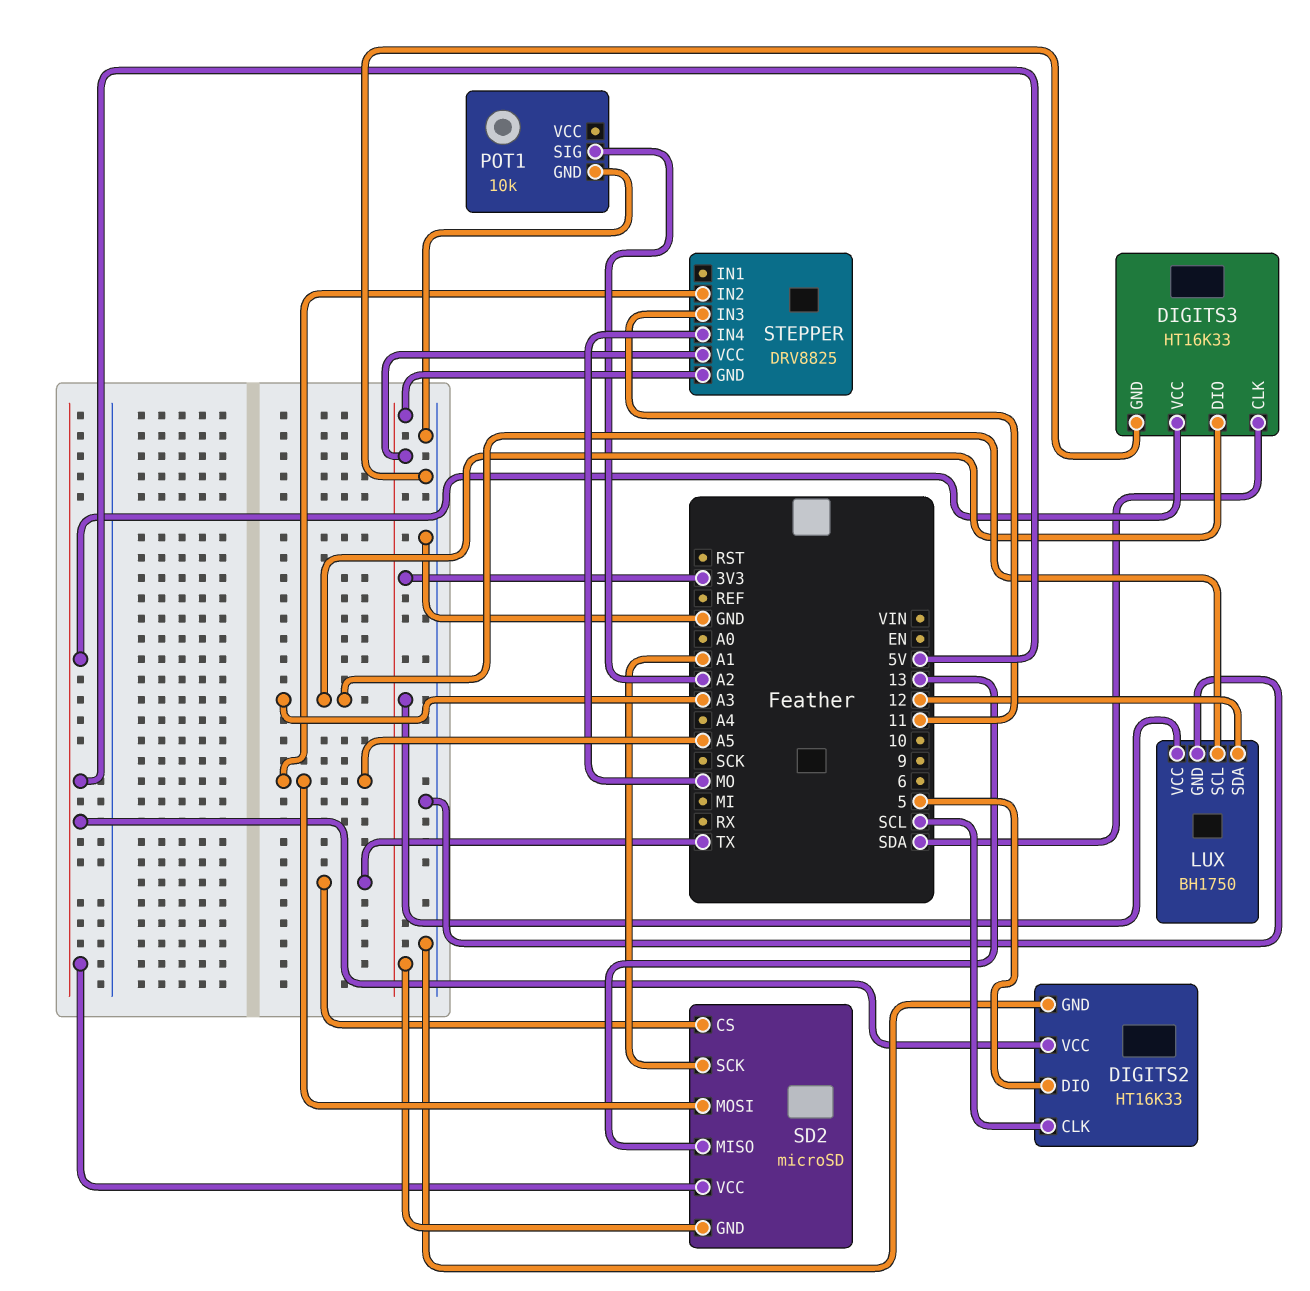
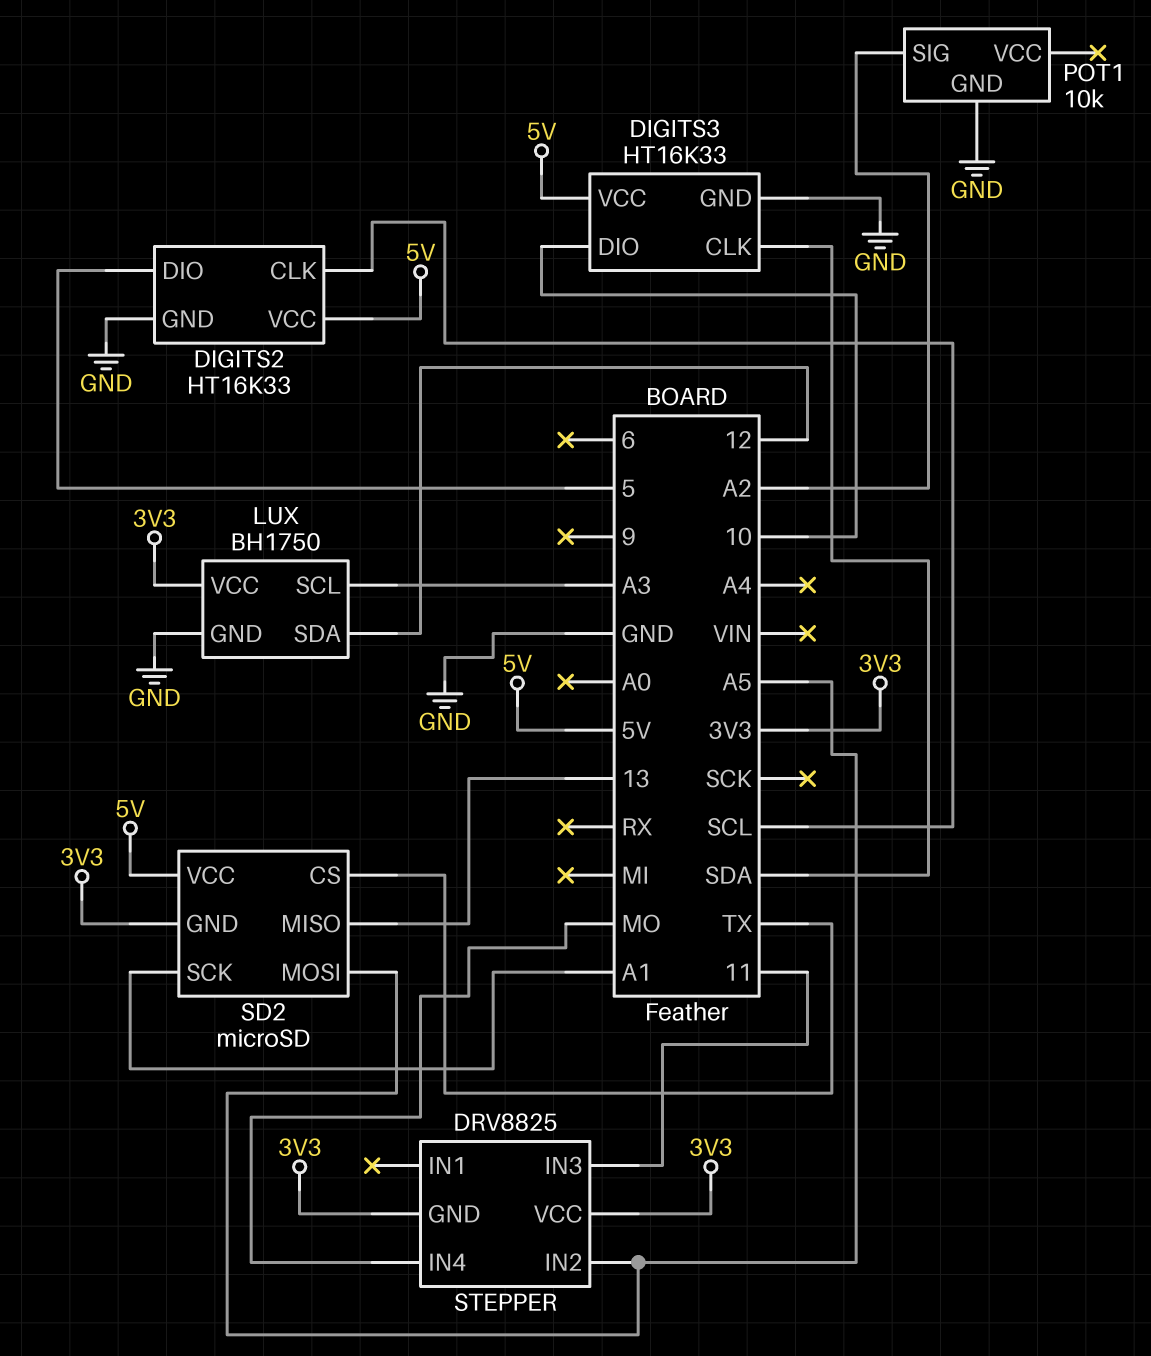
DIGITS3 pin DIO: A3 -> 10

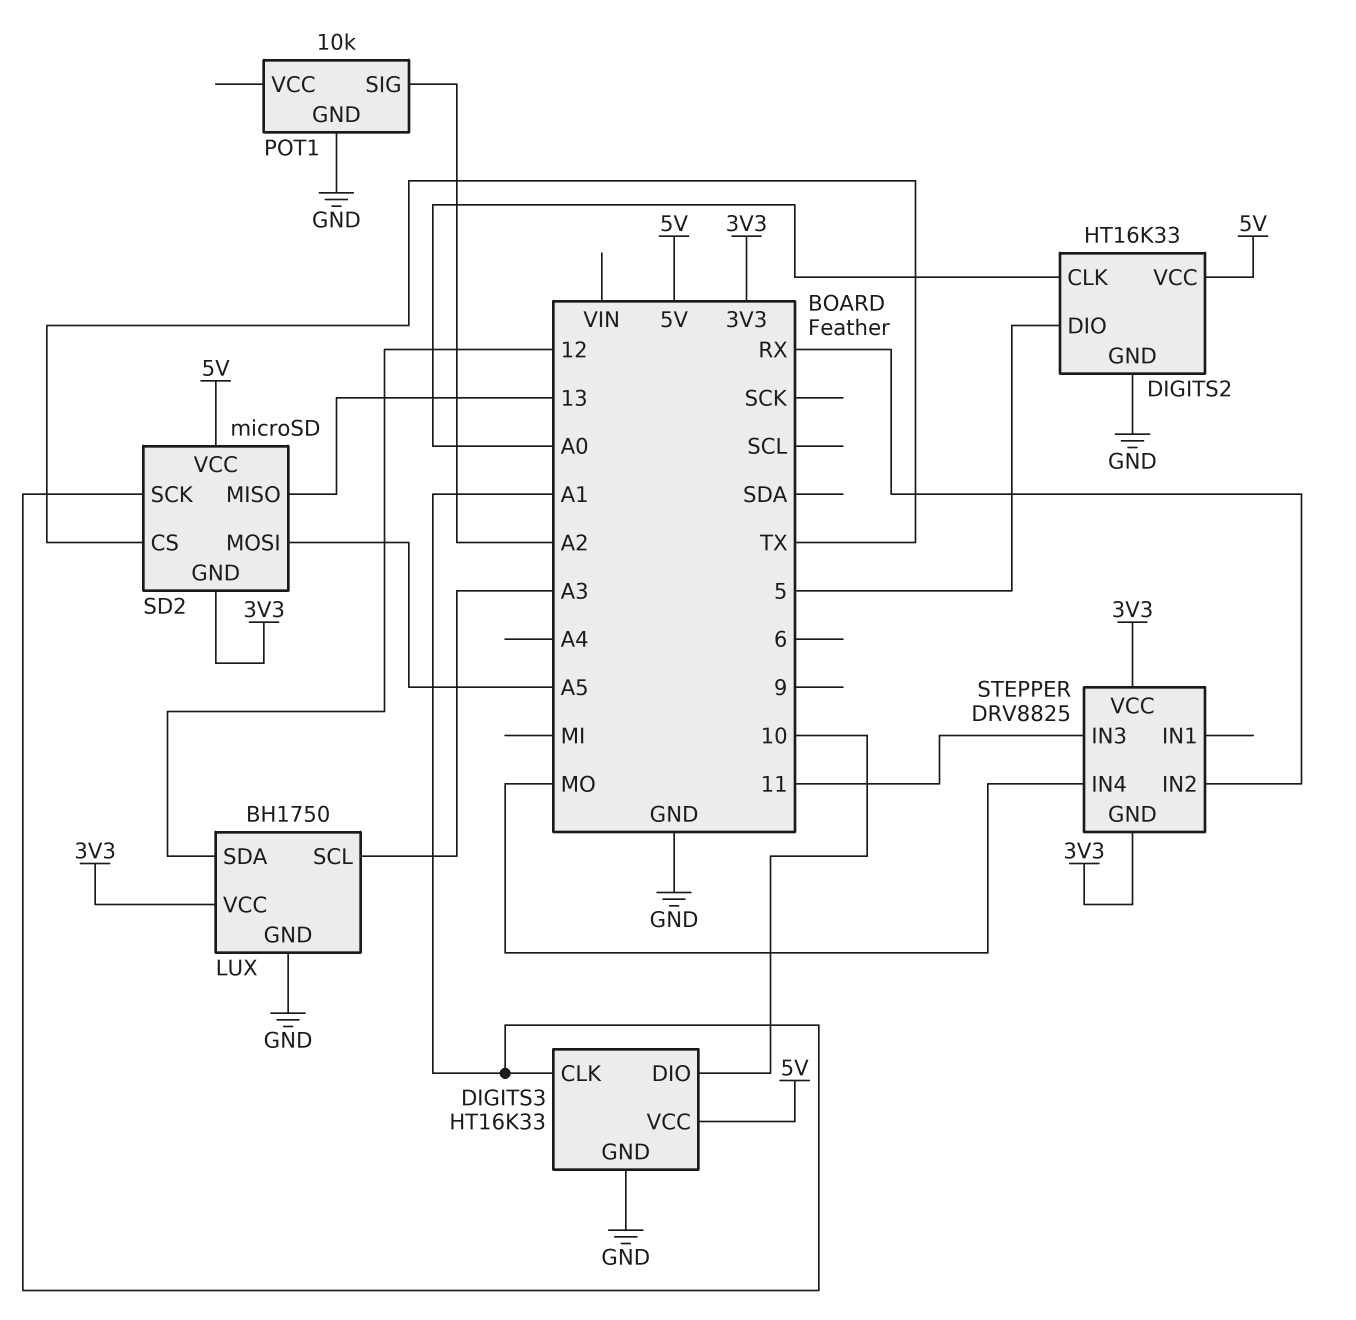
DIGITS2 pin CLK: SCL -> A0
DIGITS3 pin CLK: SDA -> A1
STEPPER pin IN2: A5 -> RX

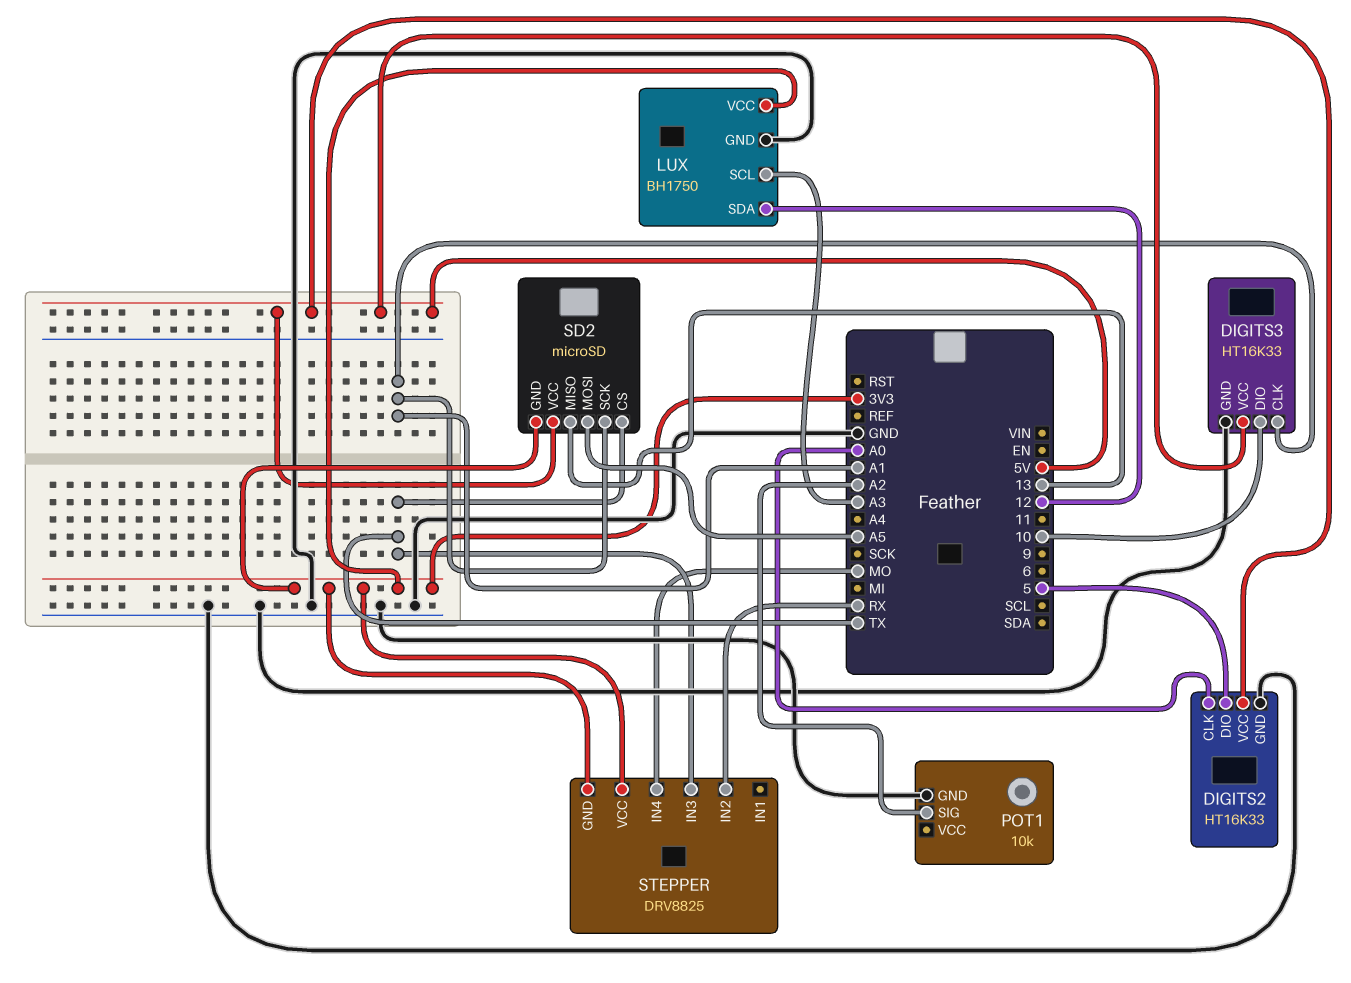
STEPPER pin IN3: 11 -> TX

